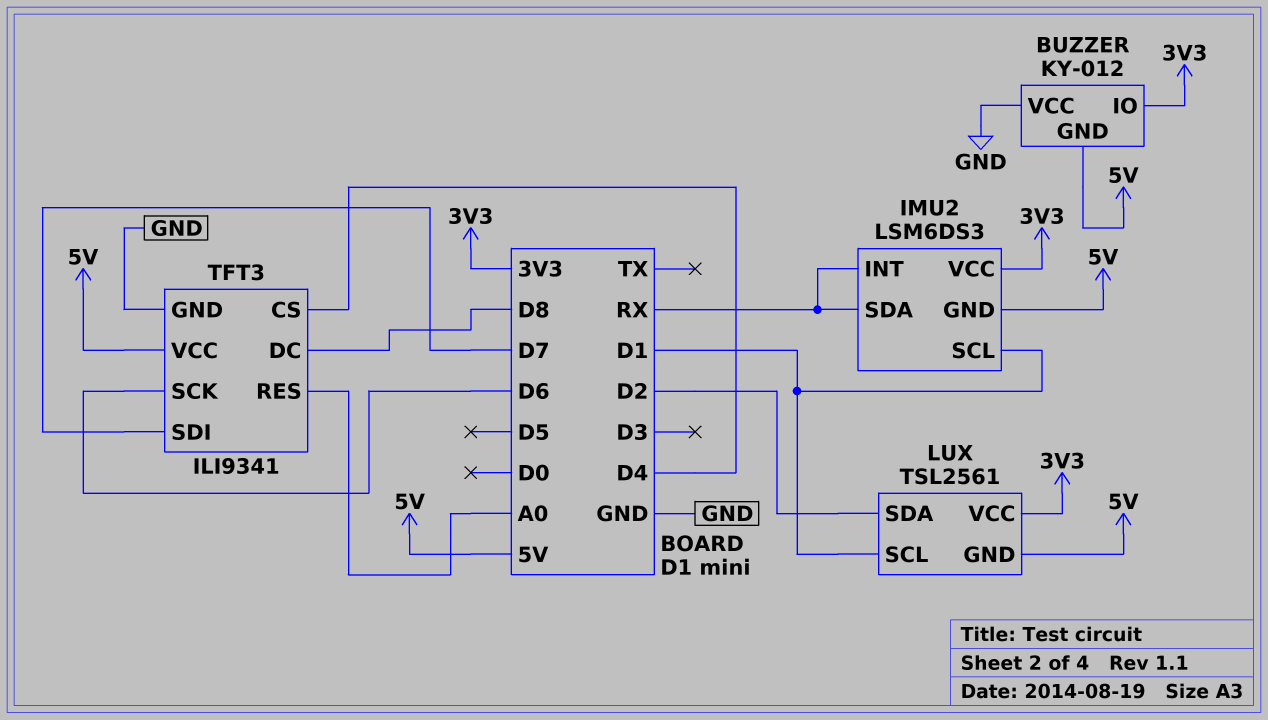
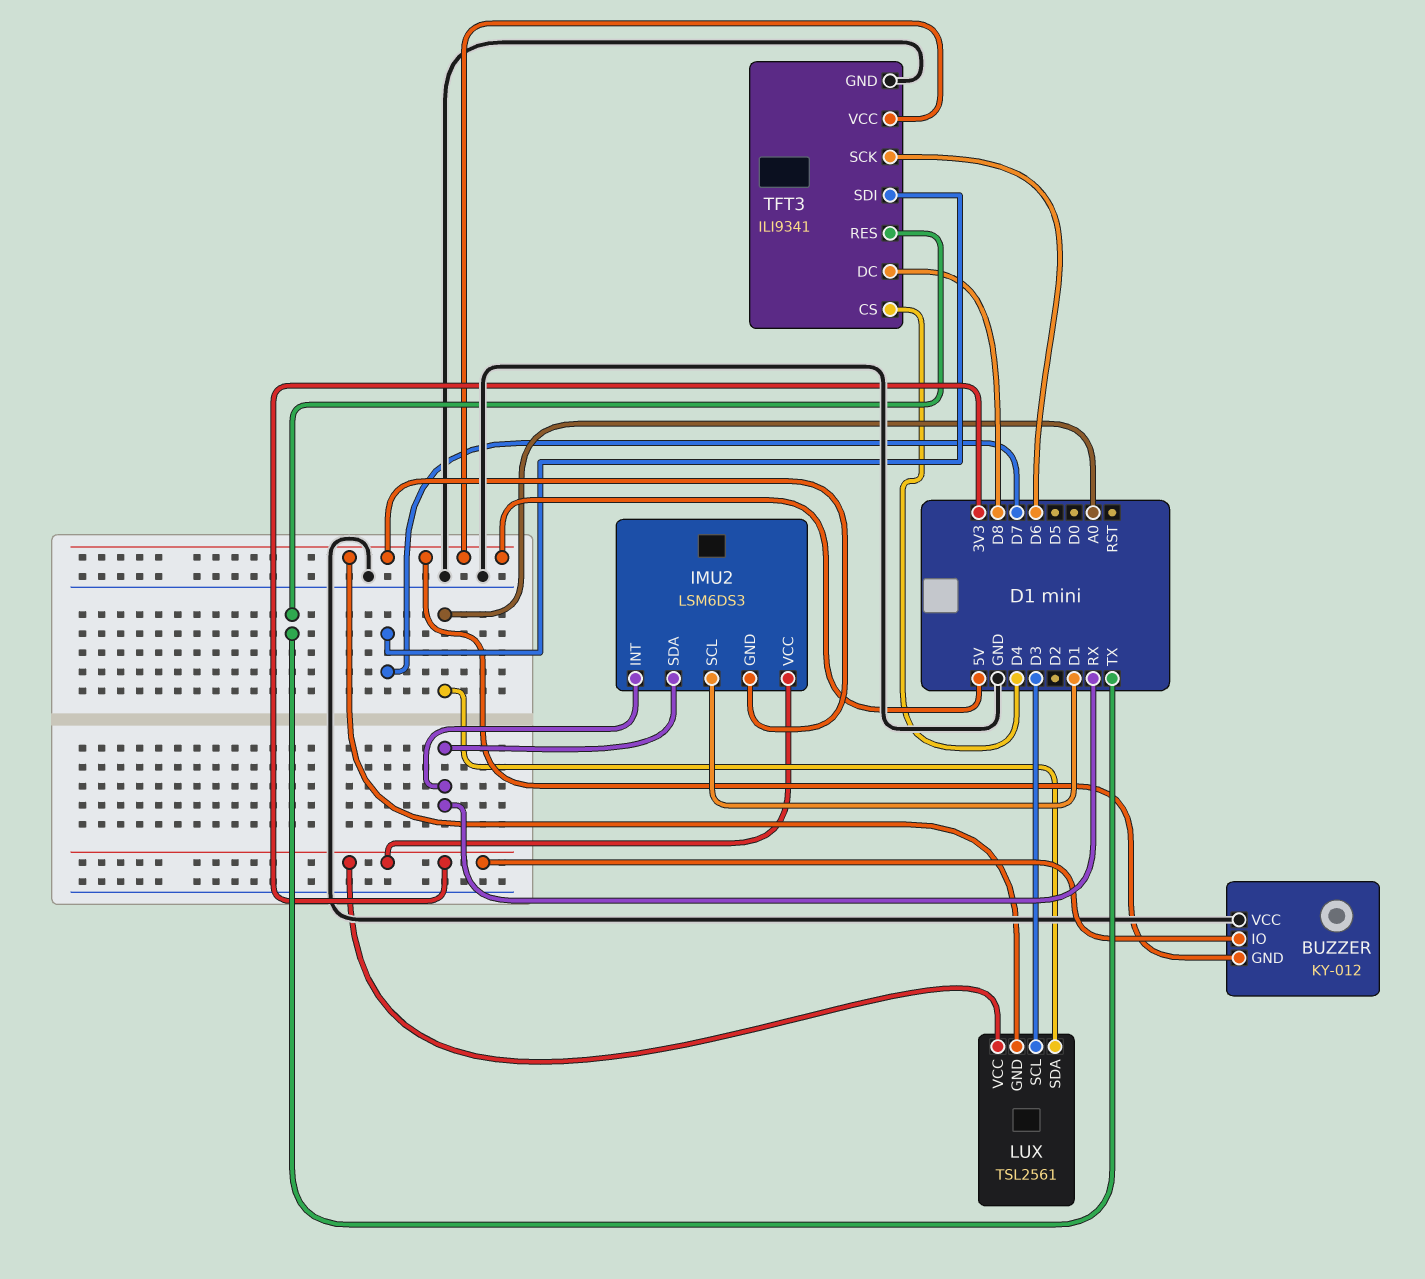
LUX pin SCL: D1 -> D3
LUX pin SDA: D2 -> A0
TFT3 pin RES: A0 -> TX

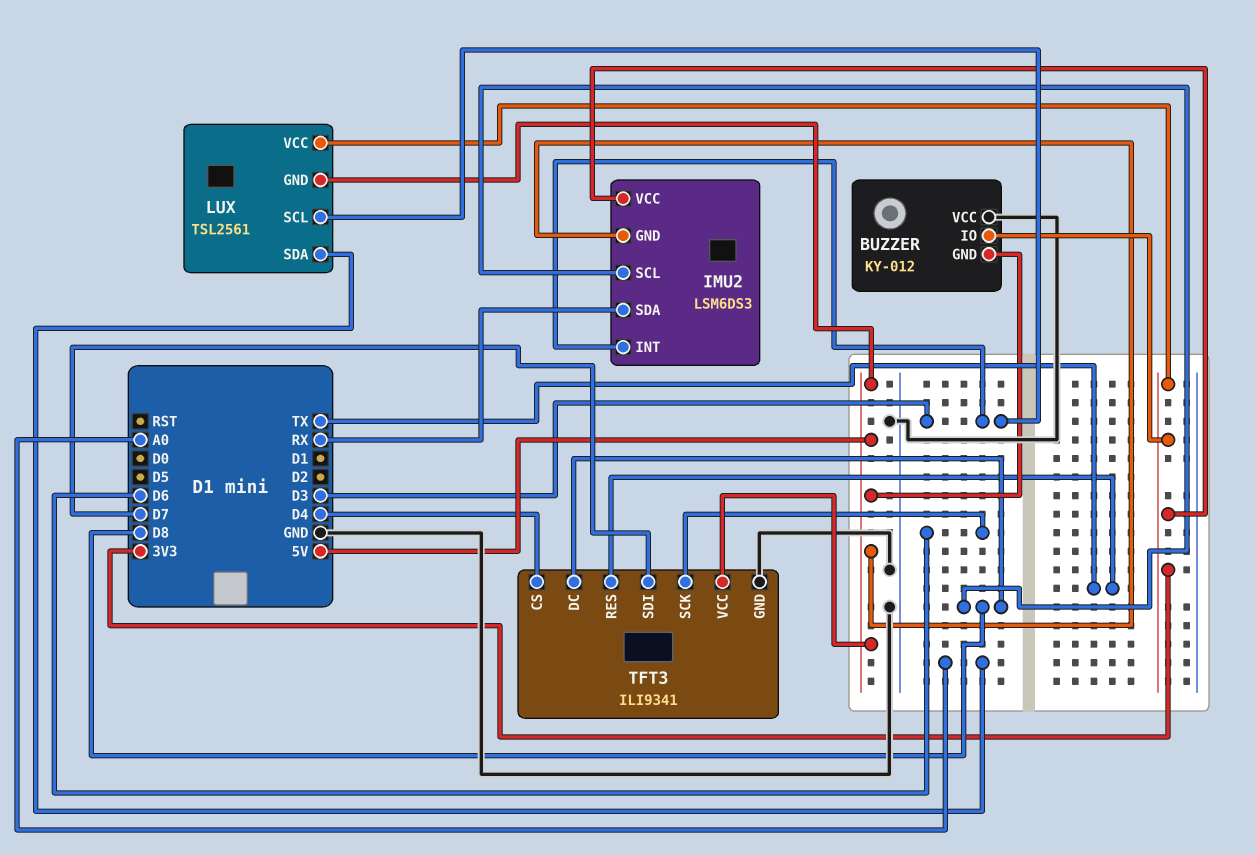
IMU2 pin INT: RX -> D3
IMU2 pin SCL: D1 -> D8

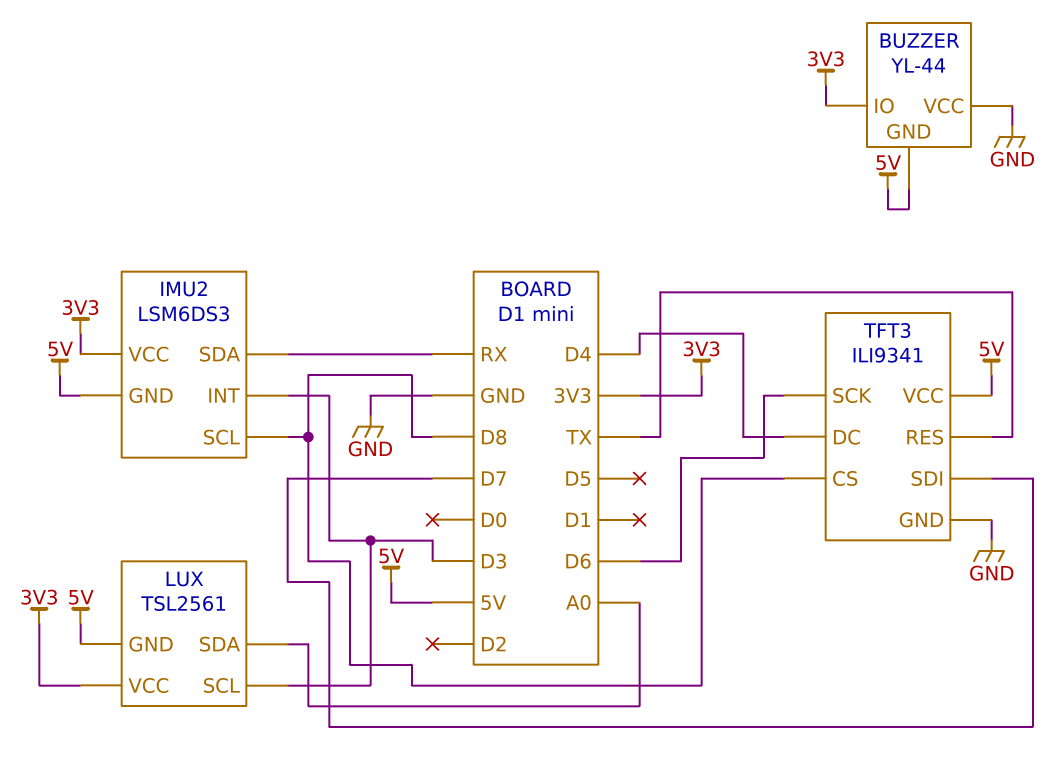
BUZZER: KY-012 -> YL-44
TFT3 pin CS: D4 -> D8
TFT3 pin DC: D8 -> D4

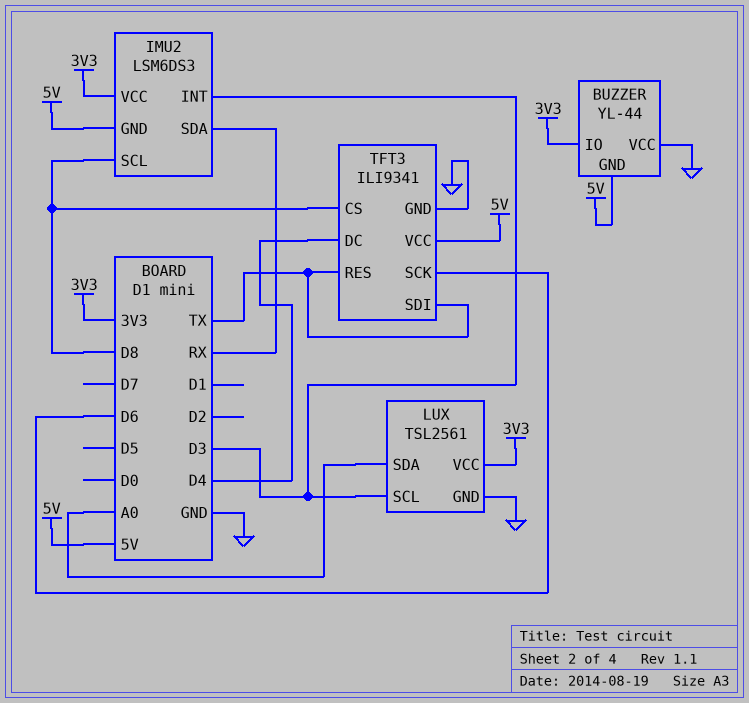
LUX pin GND: 5V -> GND
TFT3 pin SDI: D7 -> TX

